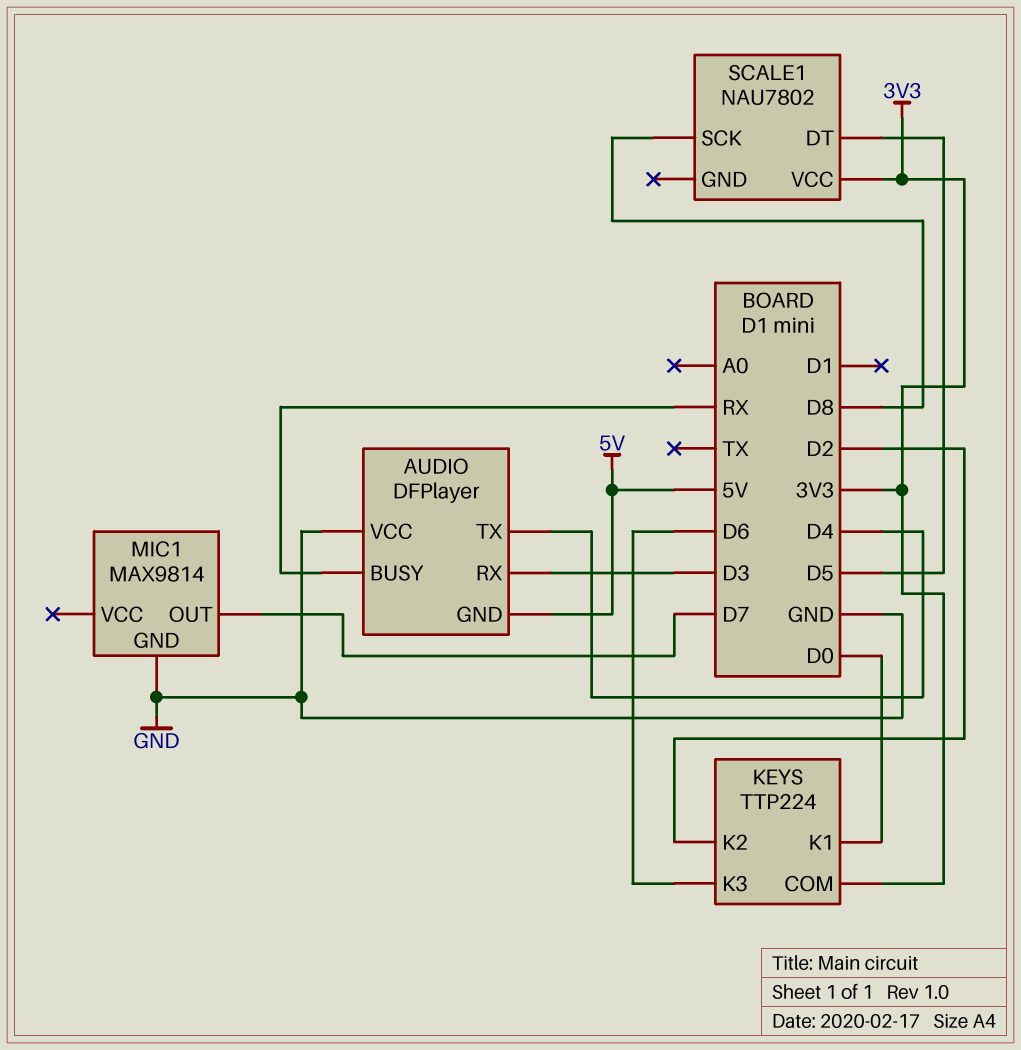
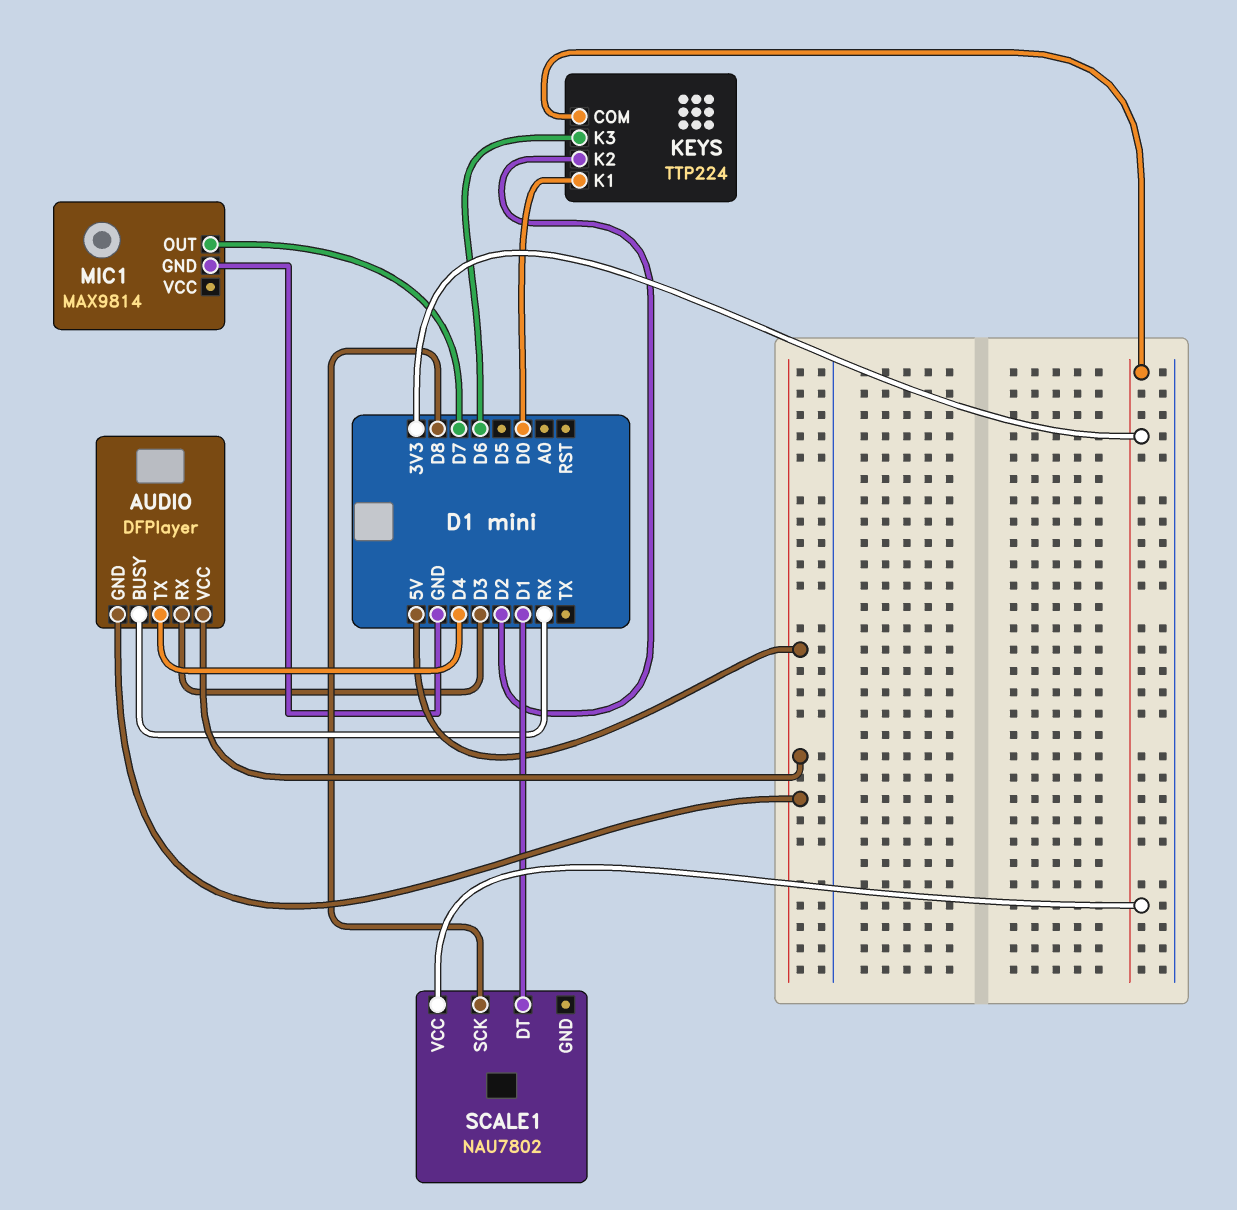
AUDIO pin VCC: GND -> 5V
SCALE1 pin DT: D5 -> D1

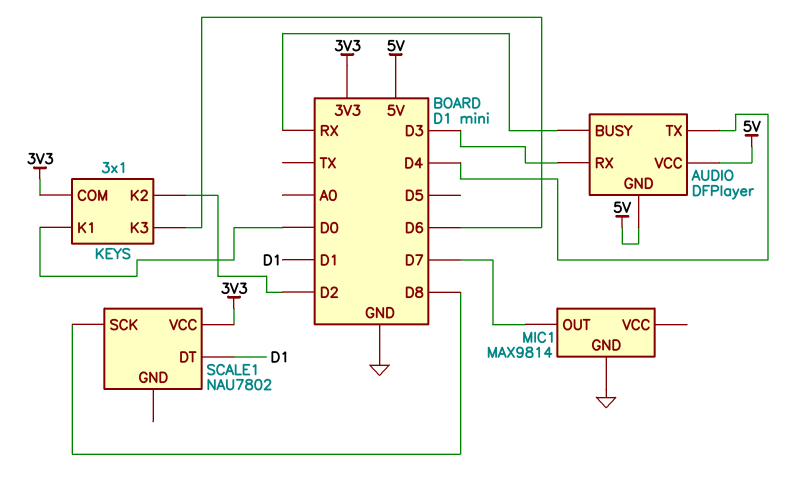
KEYS: TTP224 -> 3x1

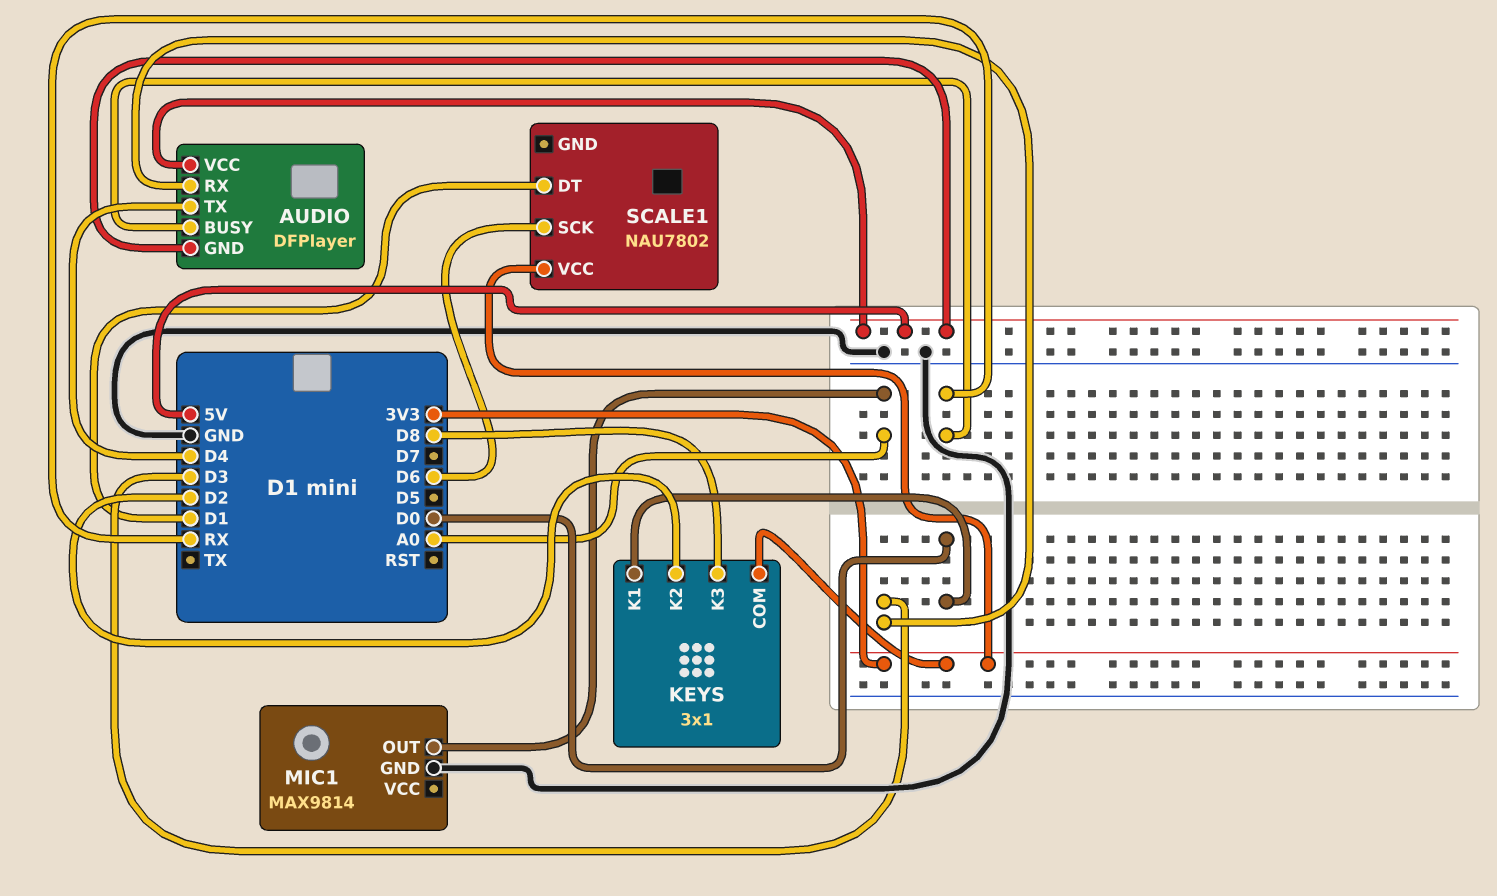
KEYS pin K3: D6 -> D8
MIC1 pin OUT: D7 -> A0
SCALE1 pin SCK: D8 -> D6

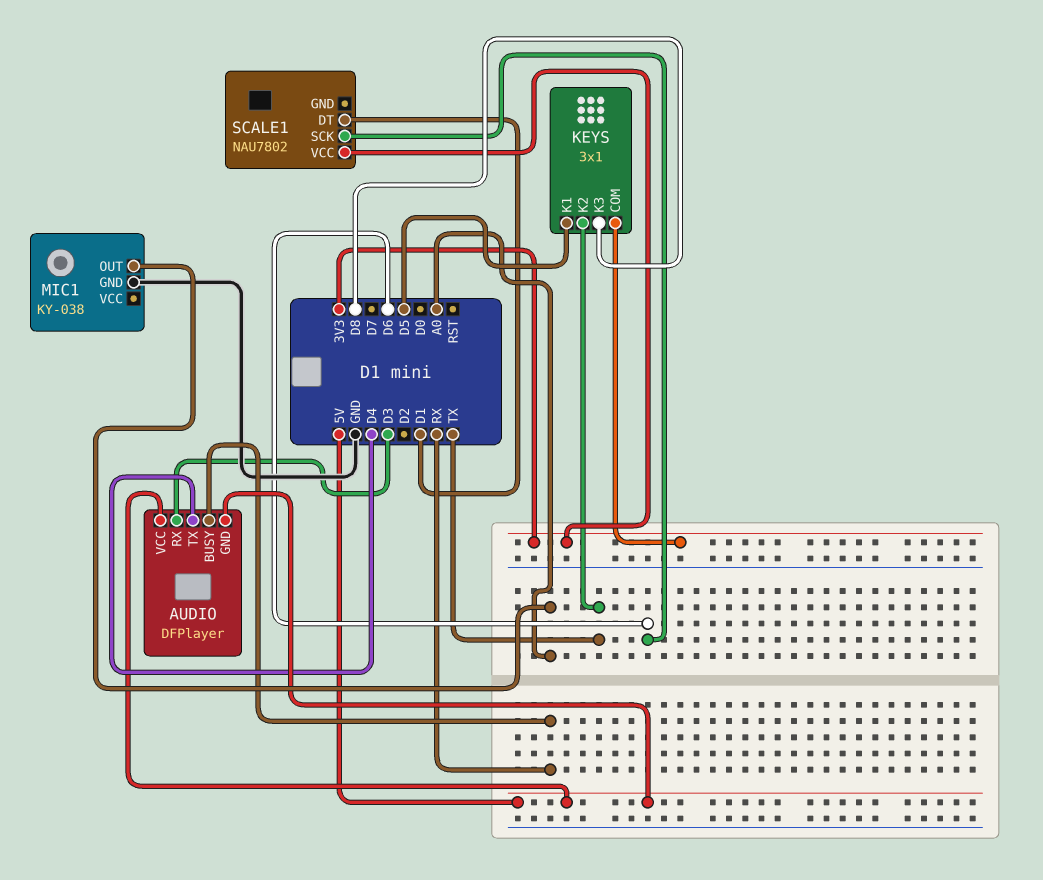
KEYS pin K1: D0 -> D5
KEYS pin K2: D2 -> TX
MIC1: MAX9814 -> KY-038

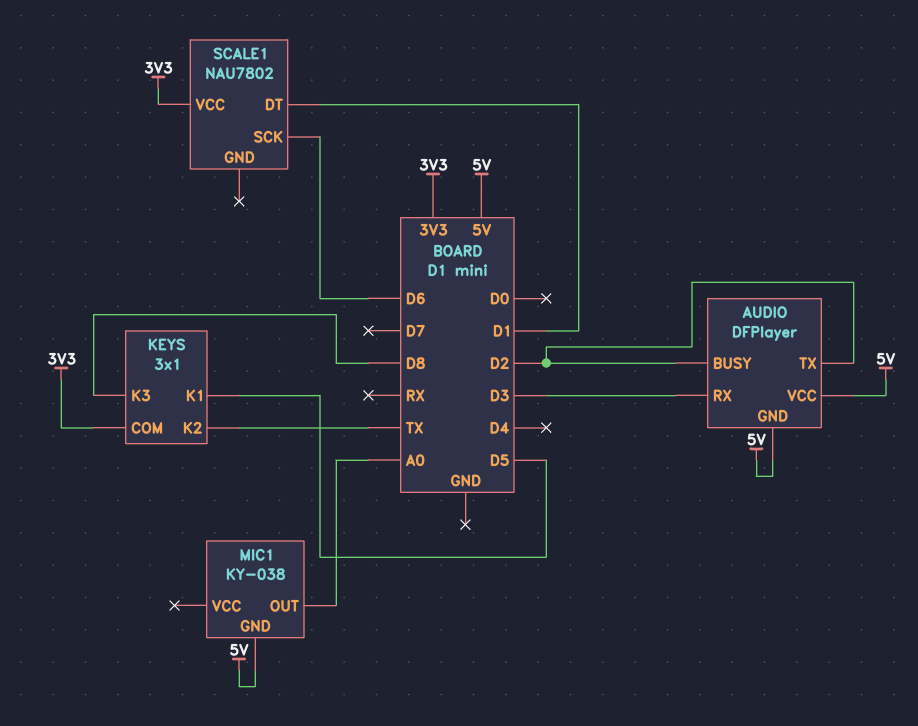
AUDIO pin BUSY: RX -> D2
AUDIO pin TX: D4 -> D2
MIC1 pin GND: GND -> 5V

